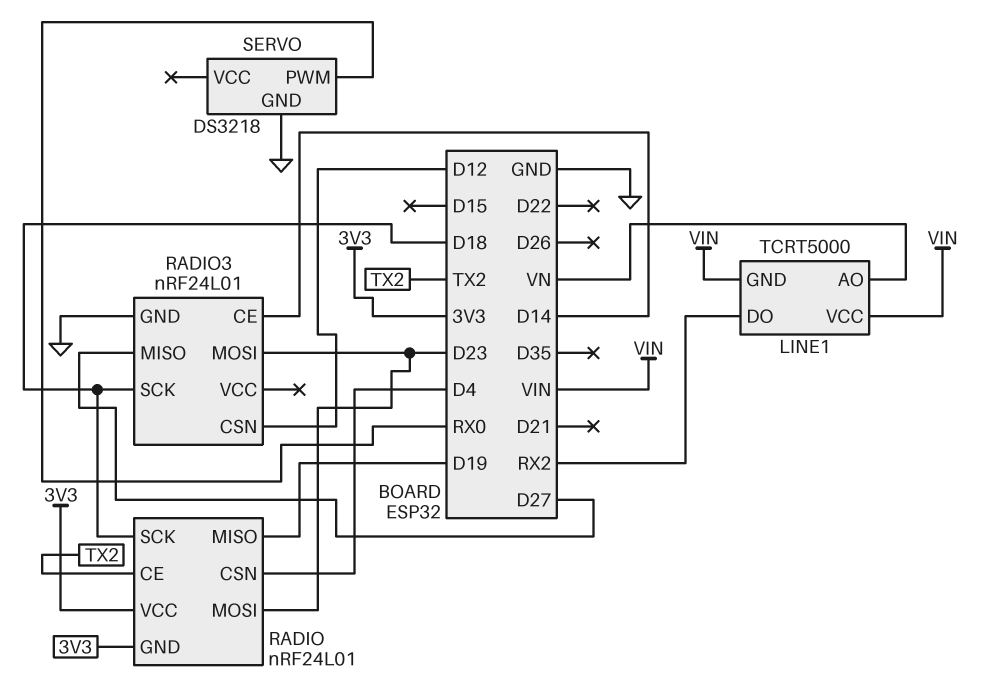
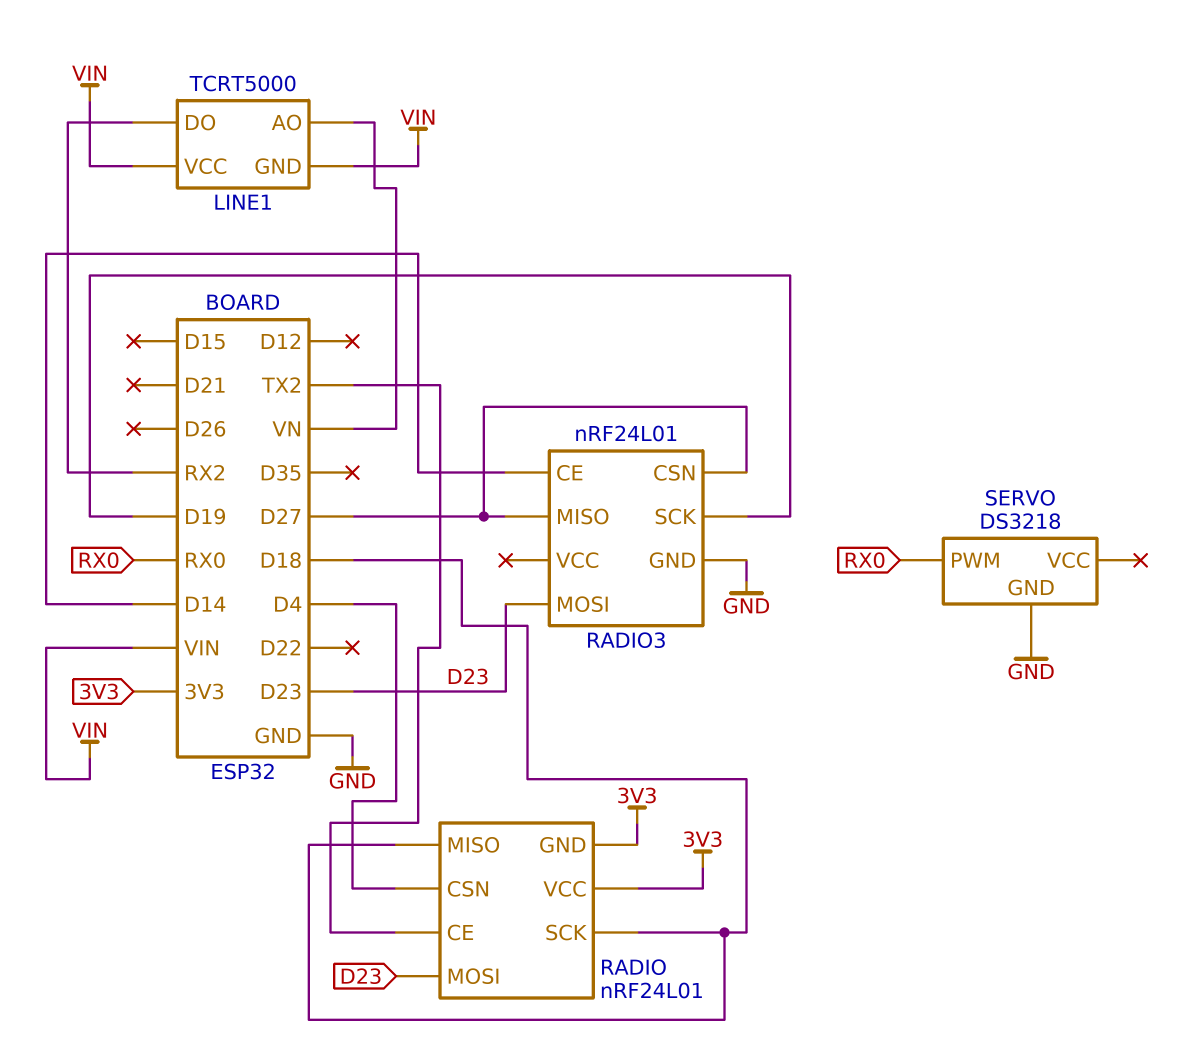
RADIO pin MISO: D19 -> D18
RADIO3 pin CSN: D12 -> D27
RADIO3 pin SCK: D18 -> D19

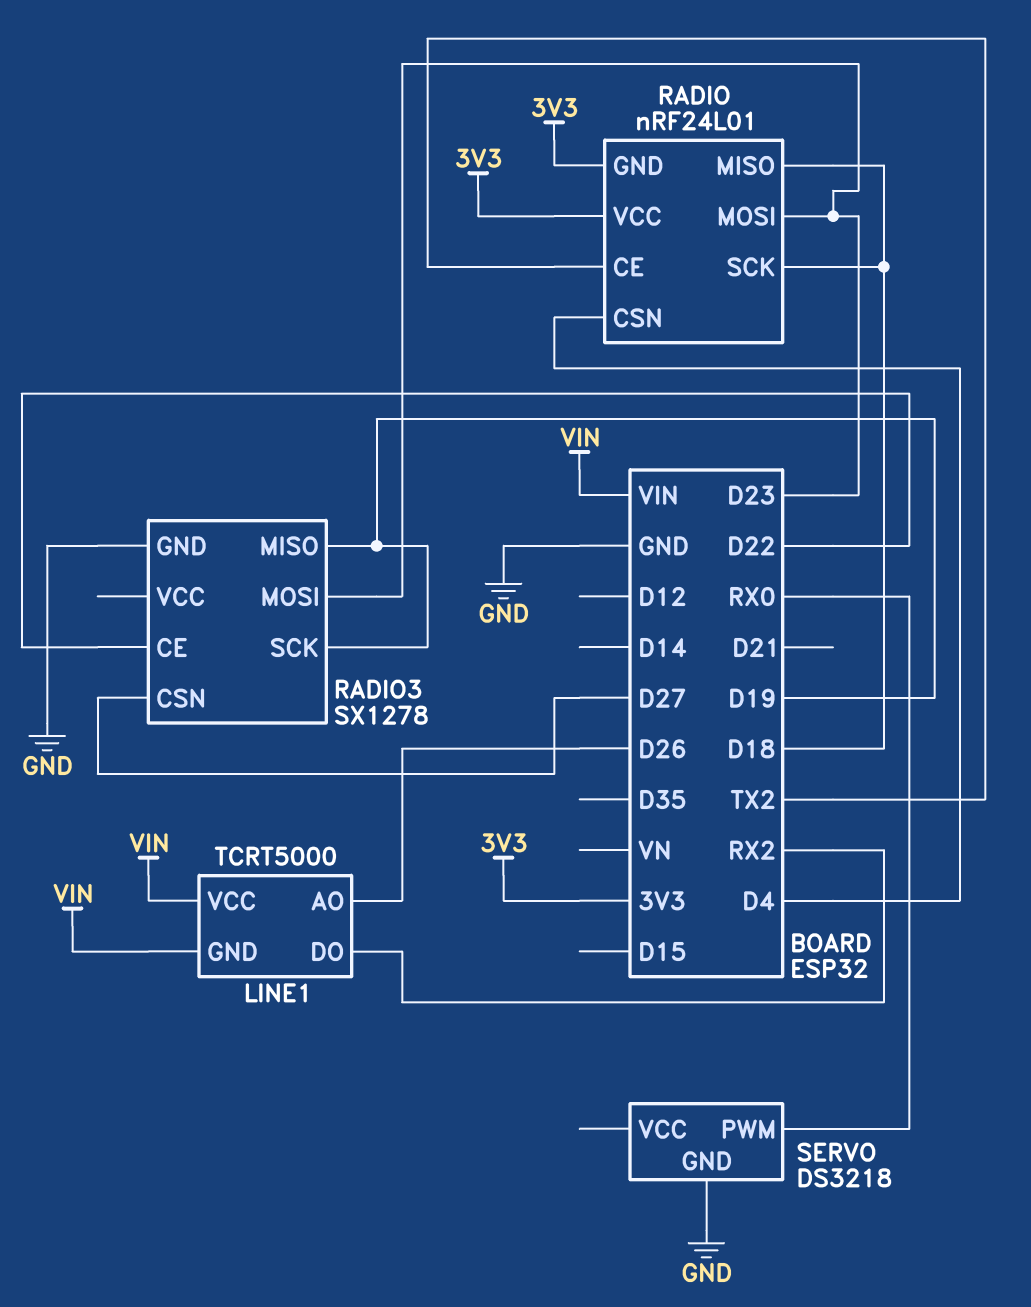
LINE1 pin AO: VN -> D26
RADIO3: nRF24L01 -> SX1278
RADIO3 pin CE: D14 -> D22
RADIO3 pin MISO: D27 -> D19

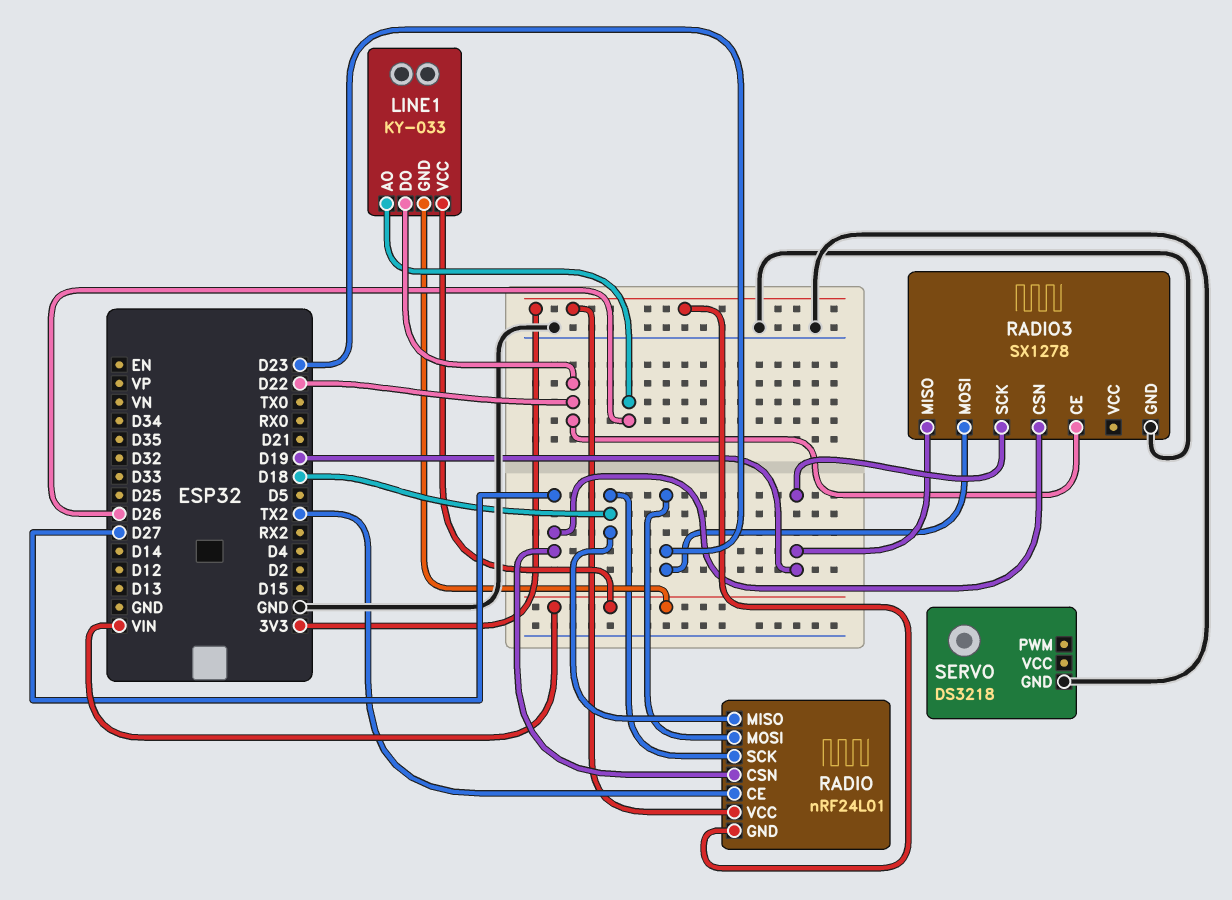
LINE1: TCRT5000 -> KY-033
LINE1 pin DO: RX2 -> D22
RADIO pin CSN: D4 -> D27
SERVO pin PWM: RX0 -> none

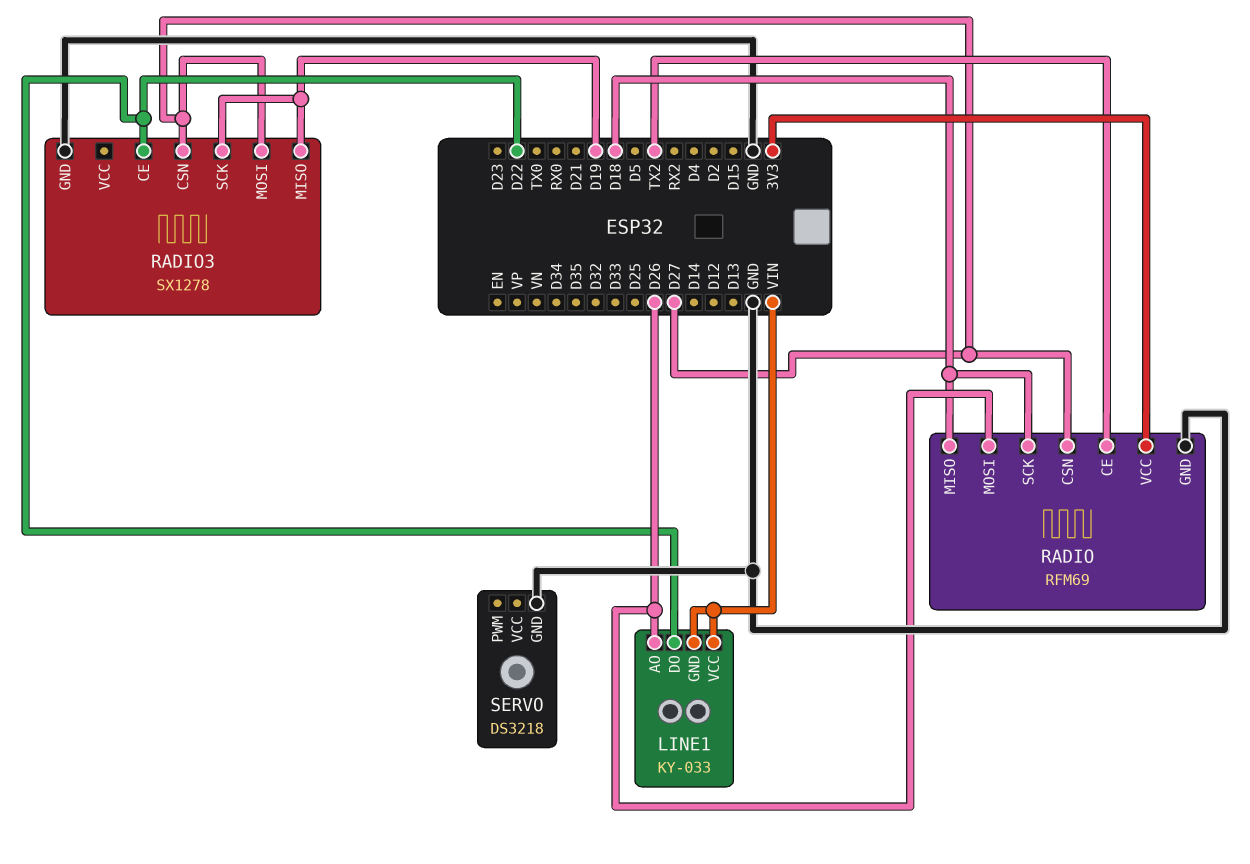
RADIO: nRF24L01 -> RFM69
RADIO pin GND: 3V3 -> GND
RADIO pin MOSI: D23 -> D26
RADIO3 pin MOSI: D23 -> D27

